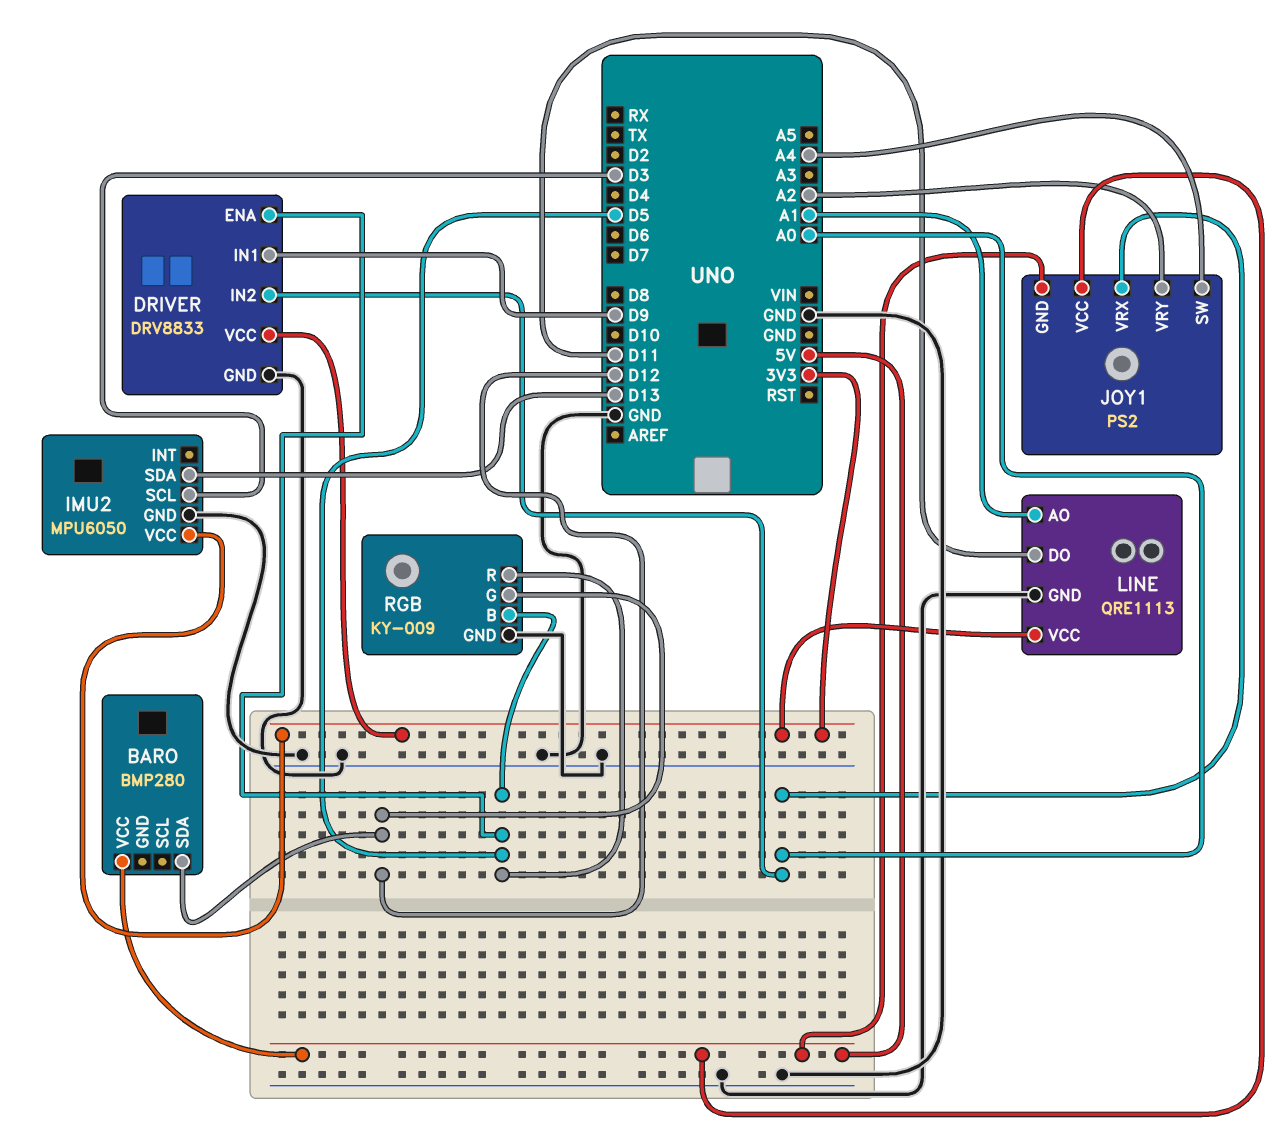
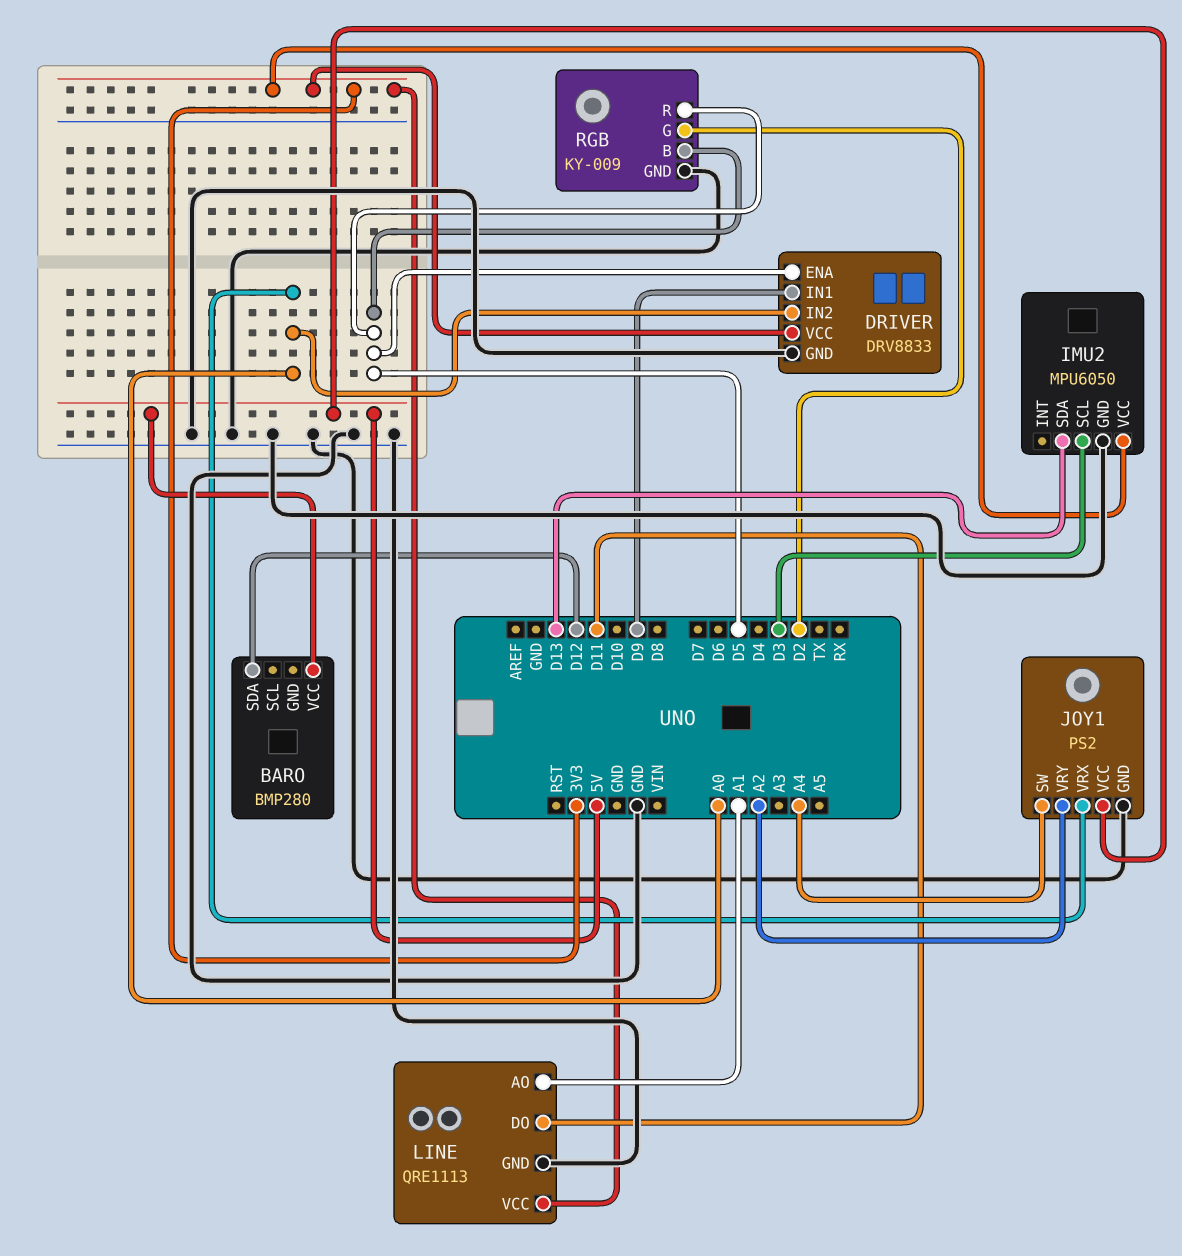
JOY1 pin GND: 5V -> GND
RGB pin G: D12 -> D2

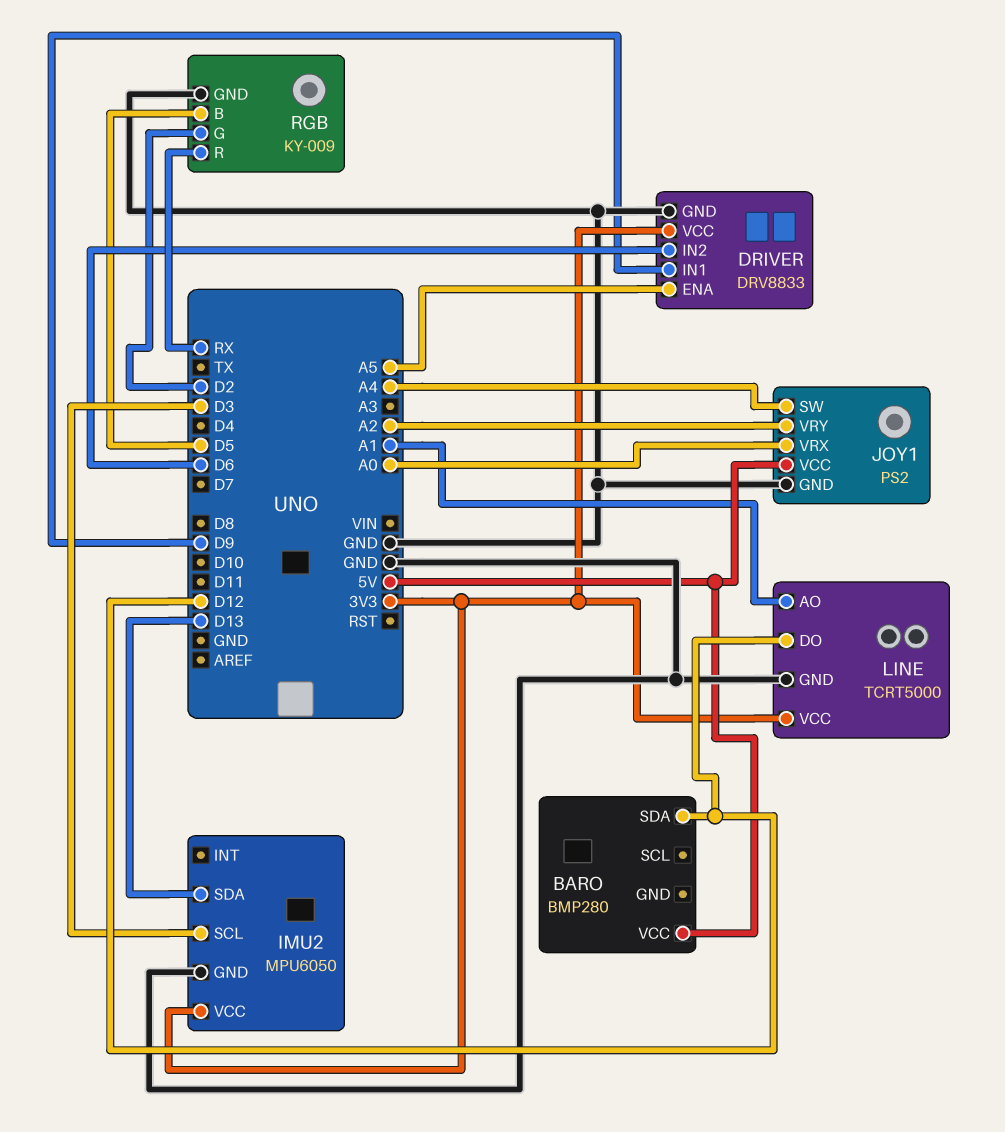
DRIVER pin ENA: D5 -> A5
DRIVER pin IN2: A0 -> D6
LINE: QRE1113 -> TCRT5000
LINE pin DO: D11 -> D12
RGB pin R: D5 -> RX

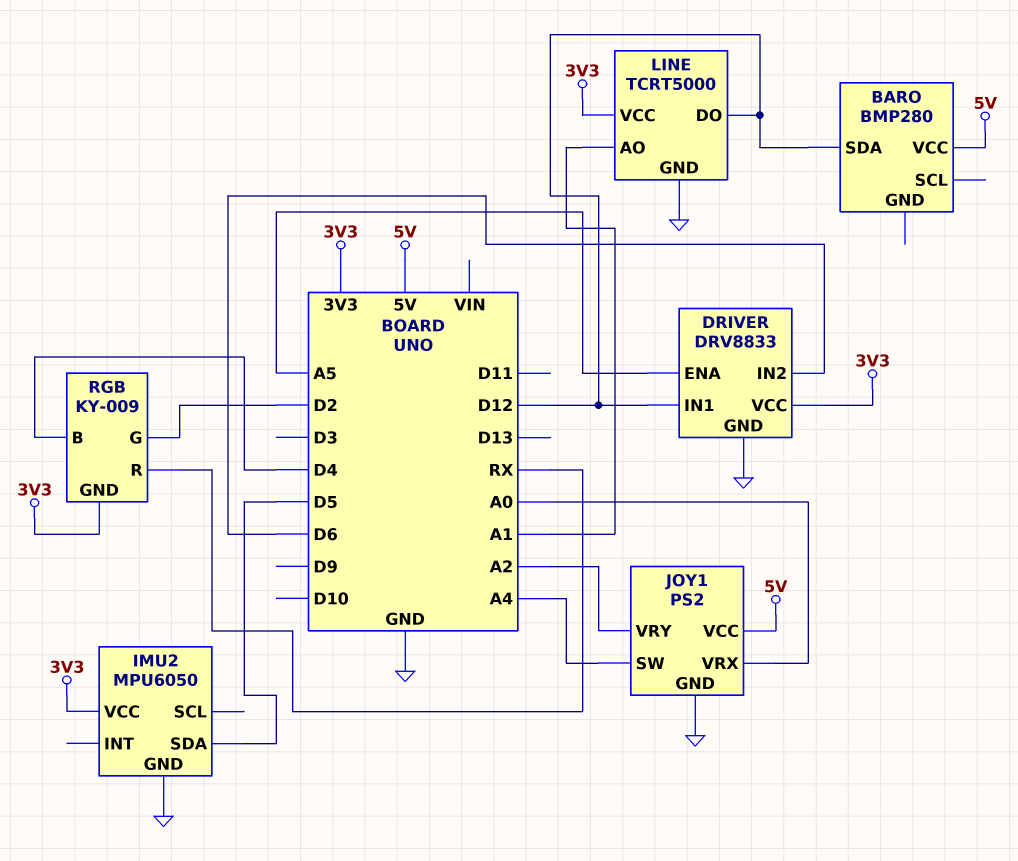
DRIVER pin IN1: D9 -> D12
IMU2 pin SCL: D3 -> none
IMU2 pin SDA: D13 -> D5
RGB pin B: D5 -> D4
RGB pin GND: GND -> 3V3

